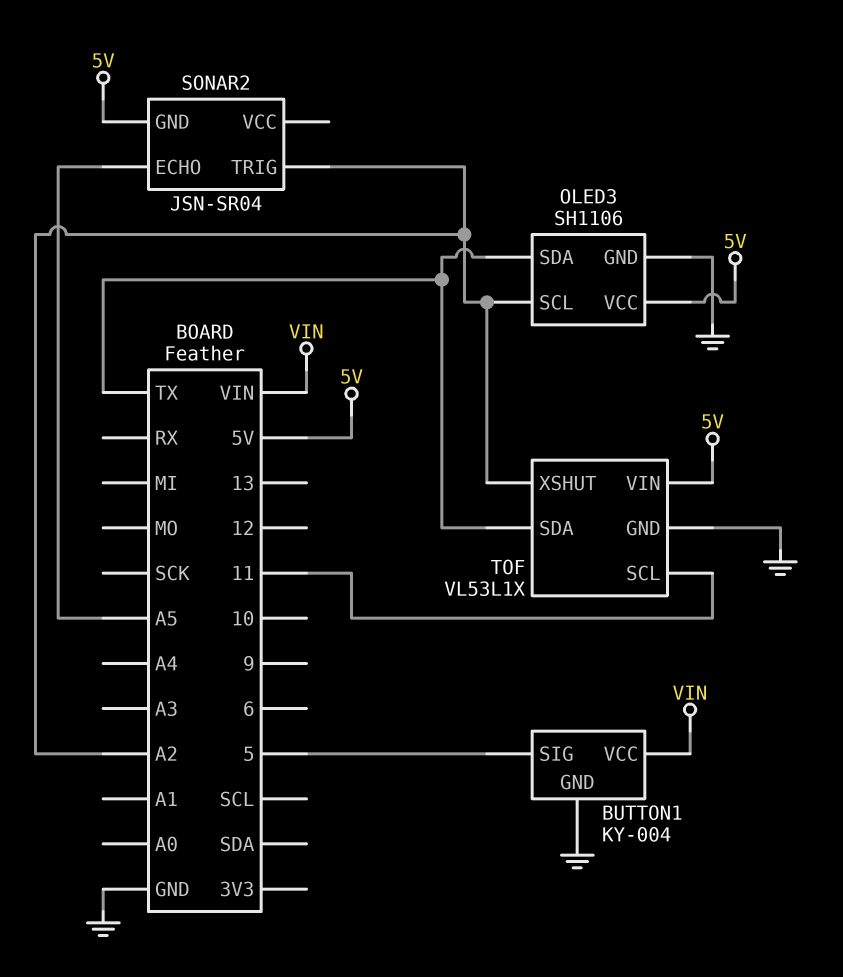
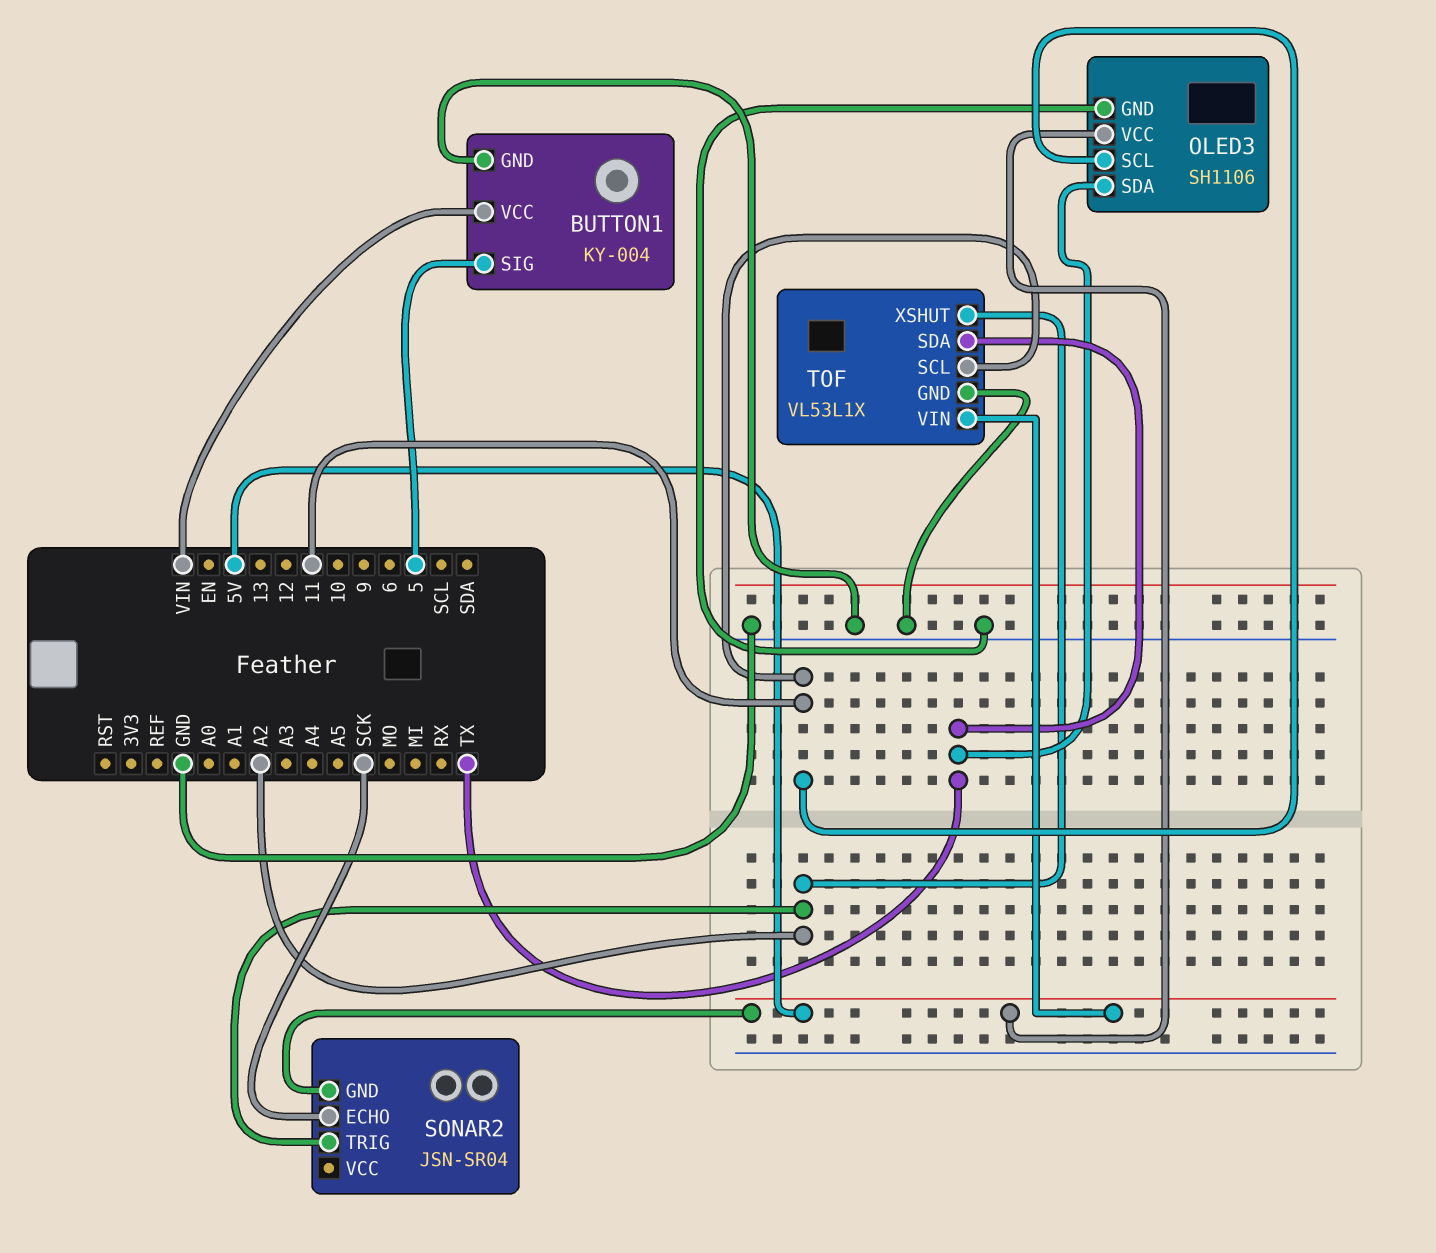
OLED3 pin SCL: A2 -> 11
SONAR2 pin ECHO: A5 -> SCK

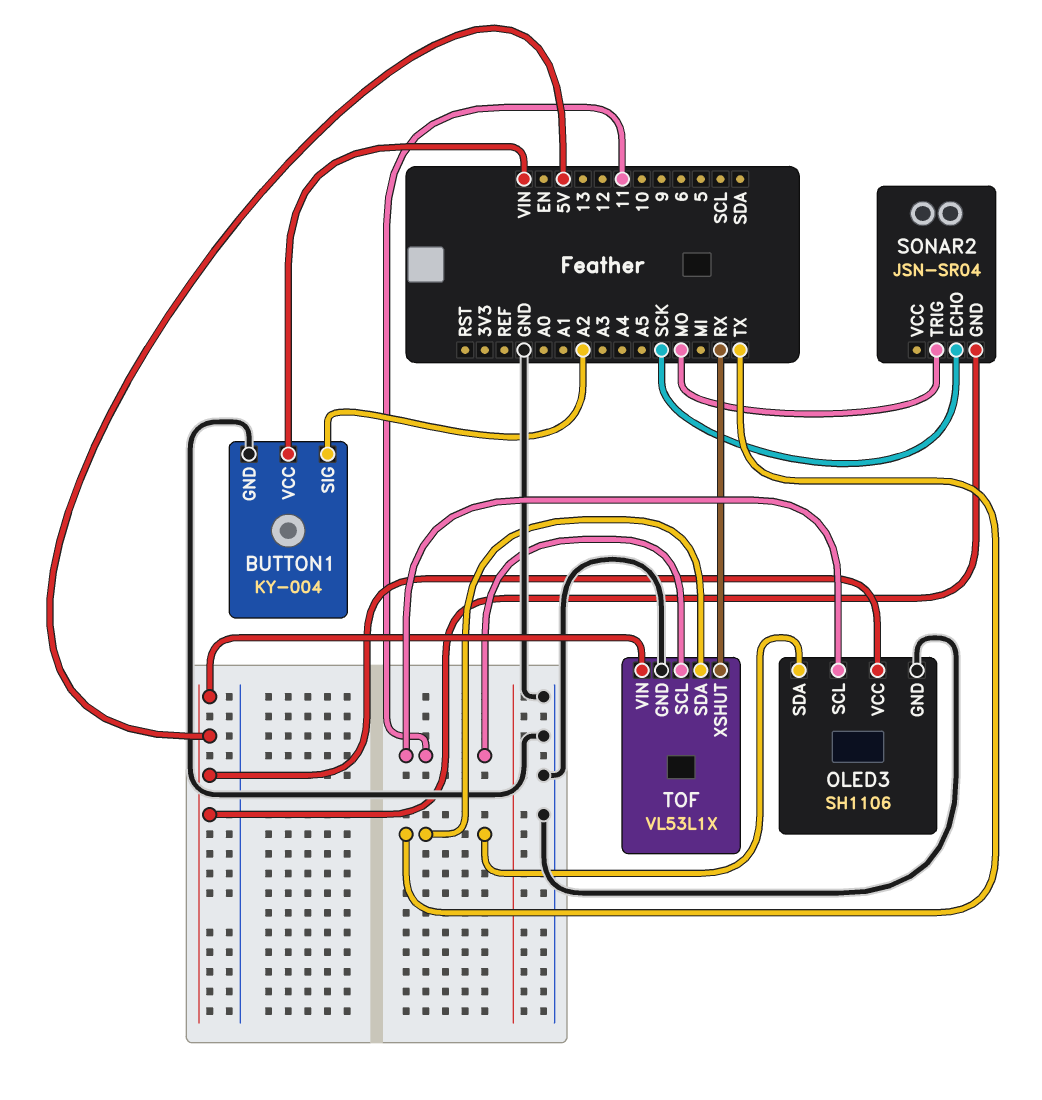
BUTTON1 pin SIG: 5 -> A2
SONAR2 pin TRIG: A2 -> MO
TOF pin XSHUT: A2 -> RX

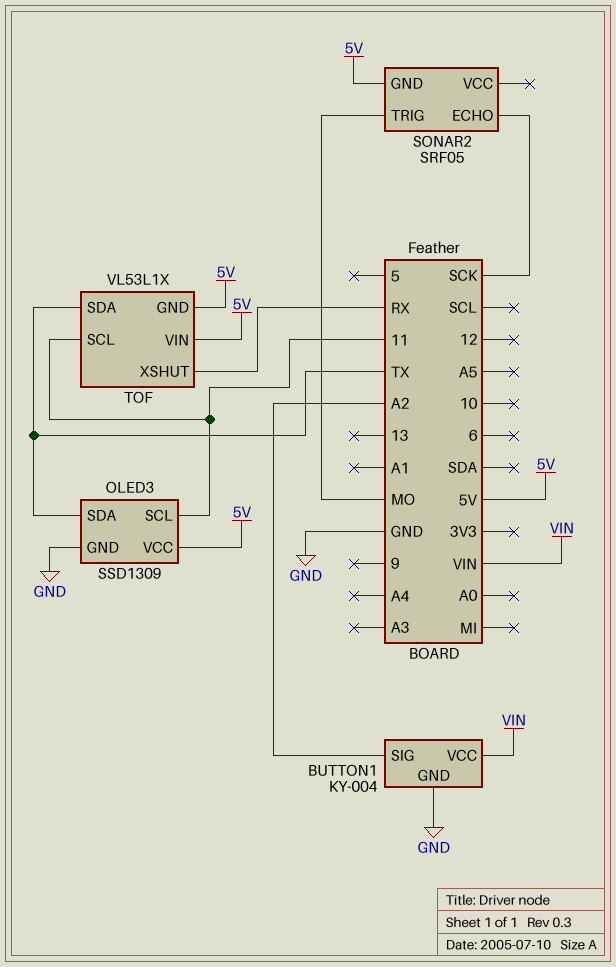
OLED3: SH1106 -> SSD1309
SONAR2: JSN-SR04 -> SRF05
TOF pin GND: GND -> 5V

